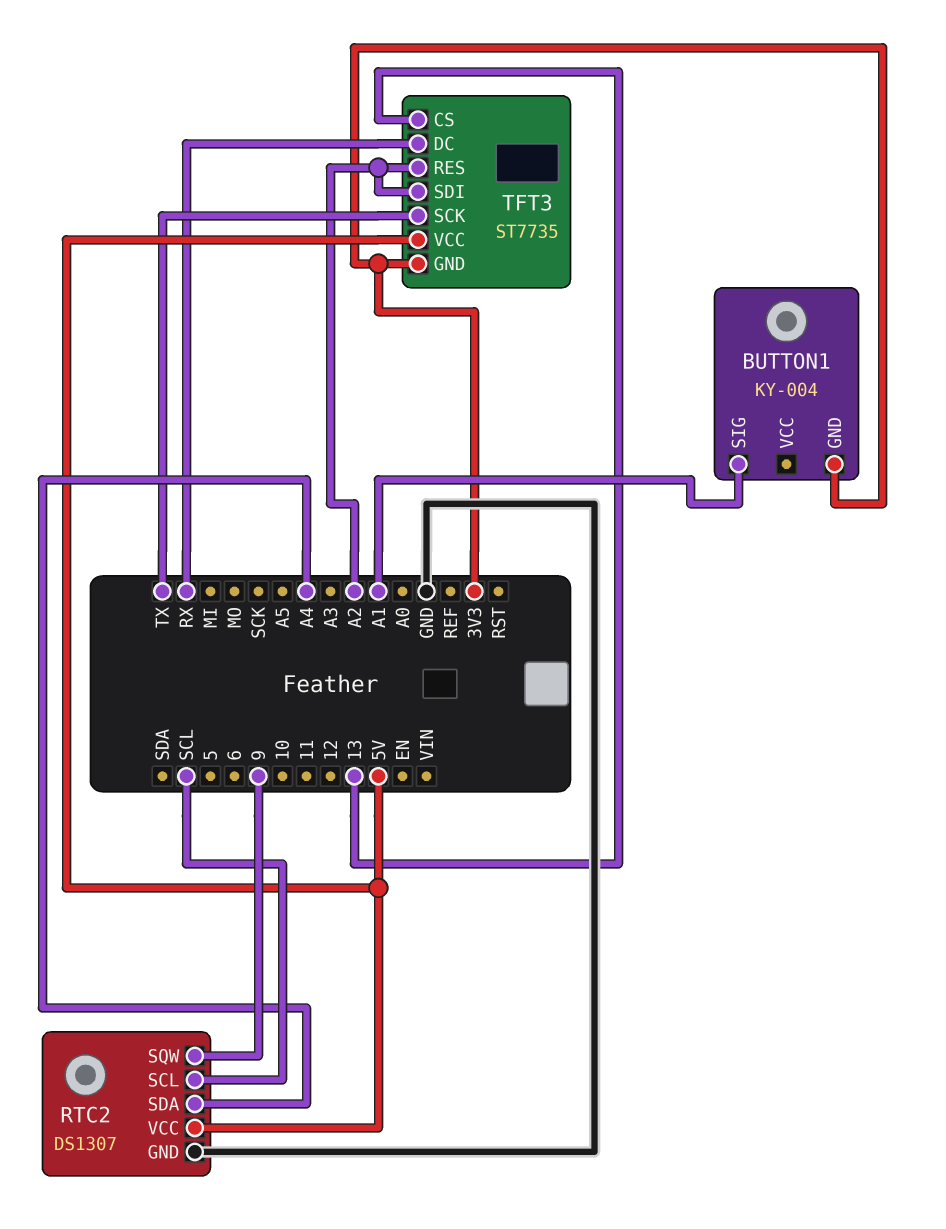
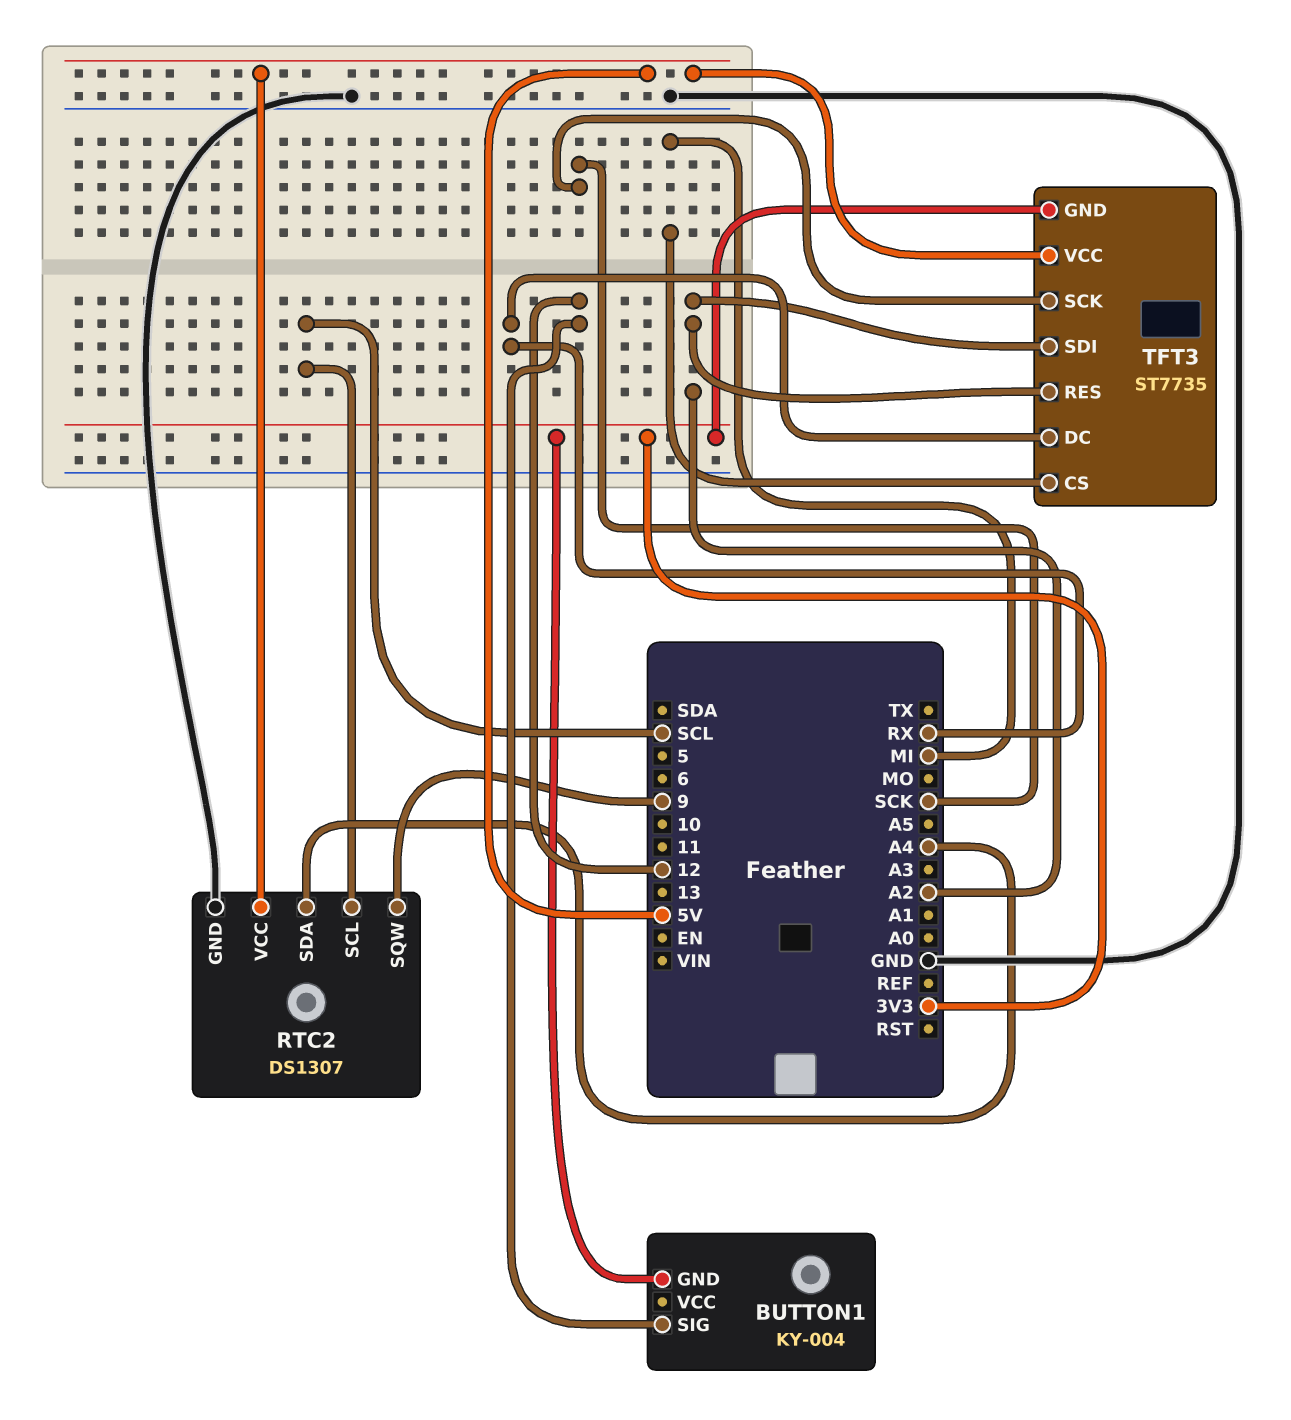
BUTTON1 pin SIG: A1 -> 12
TFT3 pin CS: 13 -> MI
TFT3 pin SCK: TX -> SCK

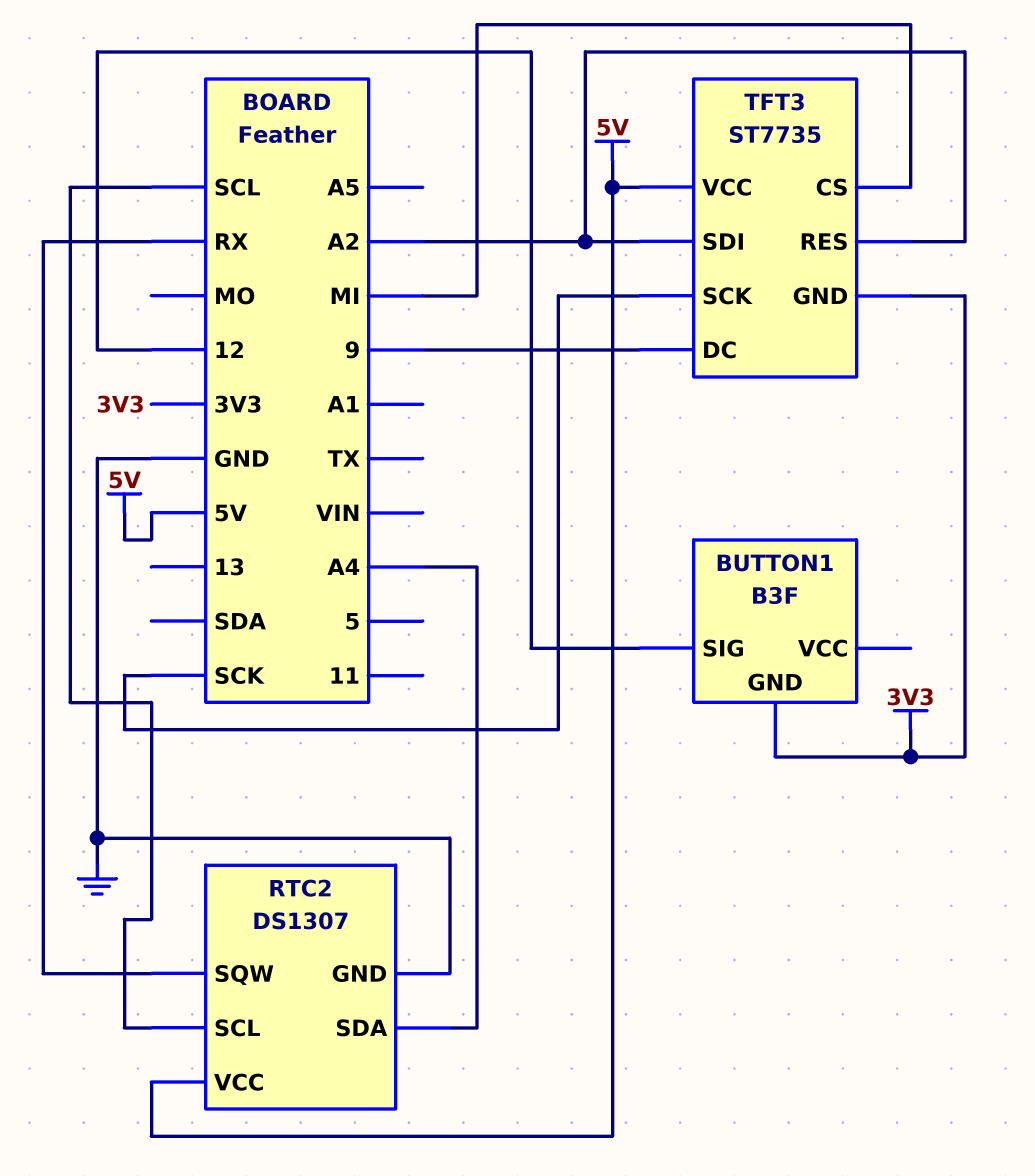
BUTTON1: KY-004 -> B3F
RTC2 pin SQW: 9 -> RX
TFT3 pin DC: RX -> 9

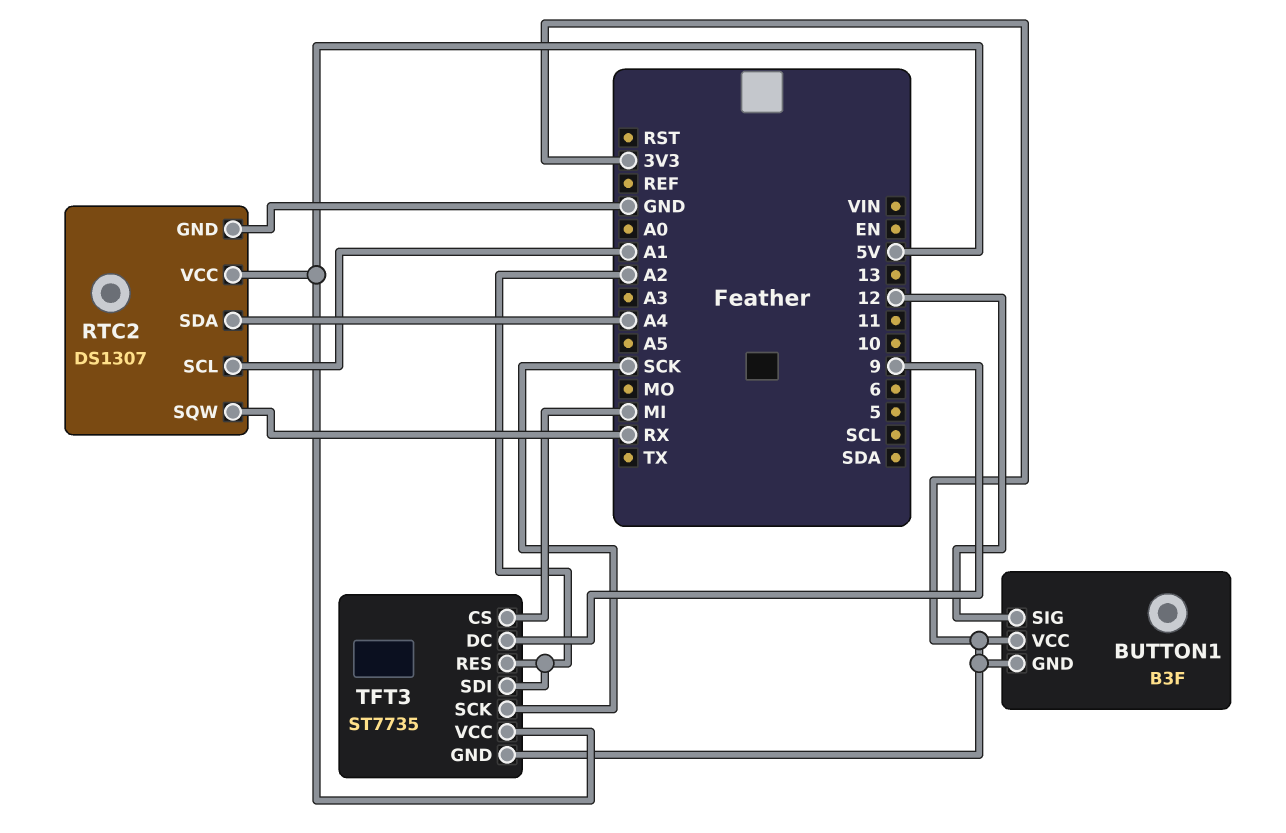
BUTTON1 pin VCC: none -> 3V3
RTC2 pin SCL: SCL -> A1

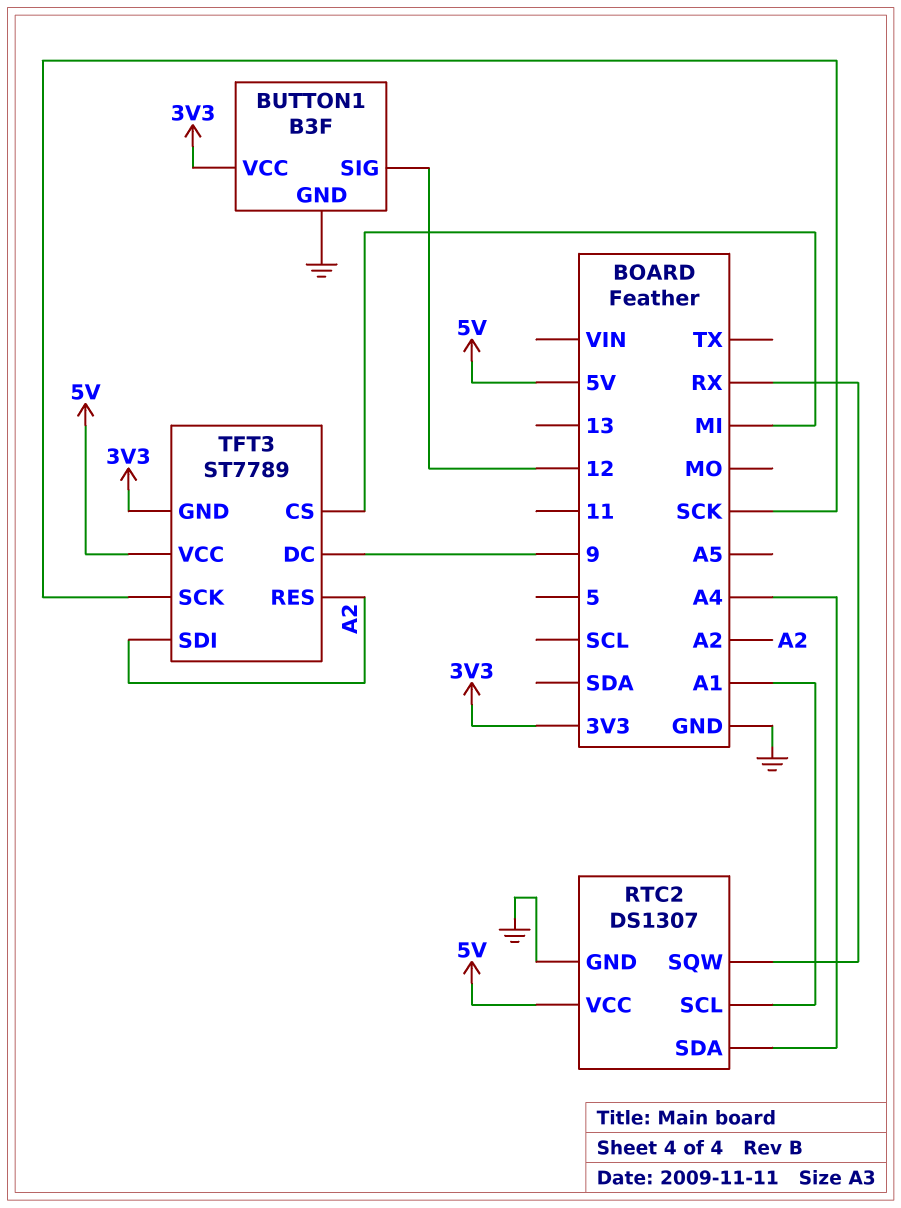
BUTTON1 pin GND: 3V3 -> GND
TFT3: ST7735 -> ST7789

